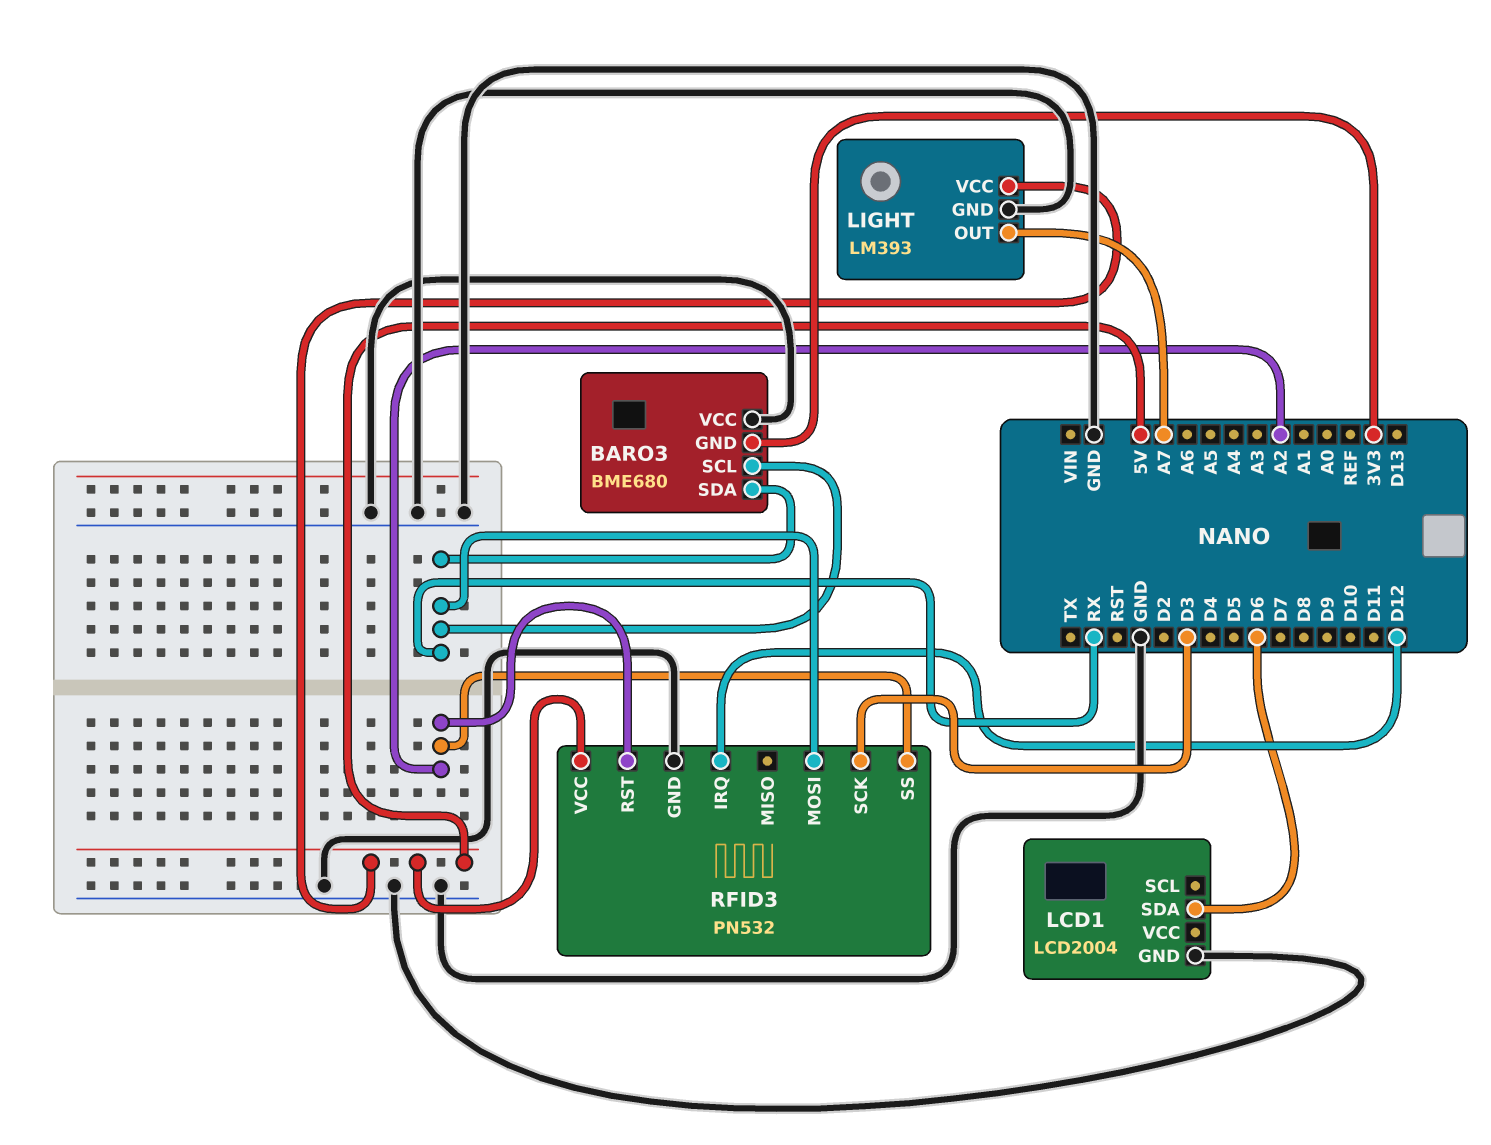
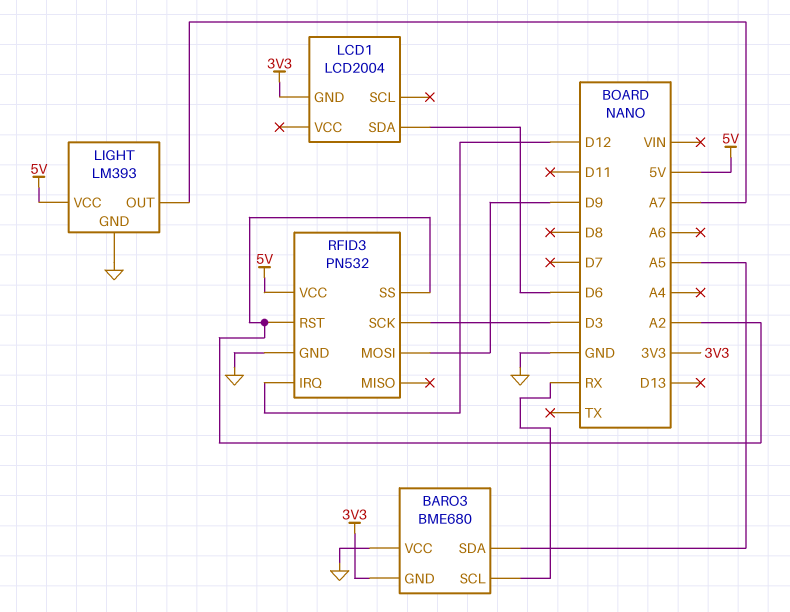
BARO3 pin SDA: RX -> A5
LCD1 pin GND: GND -> 3V3
RFID3 pin MOSI: RX -> D9

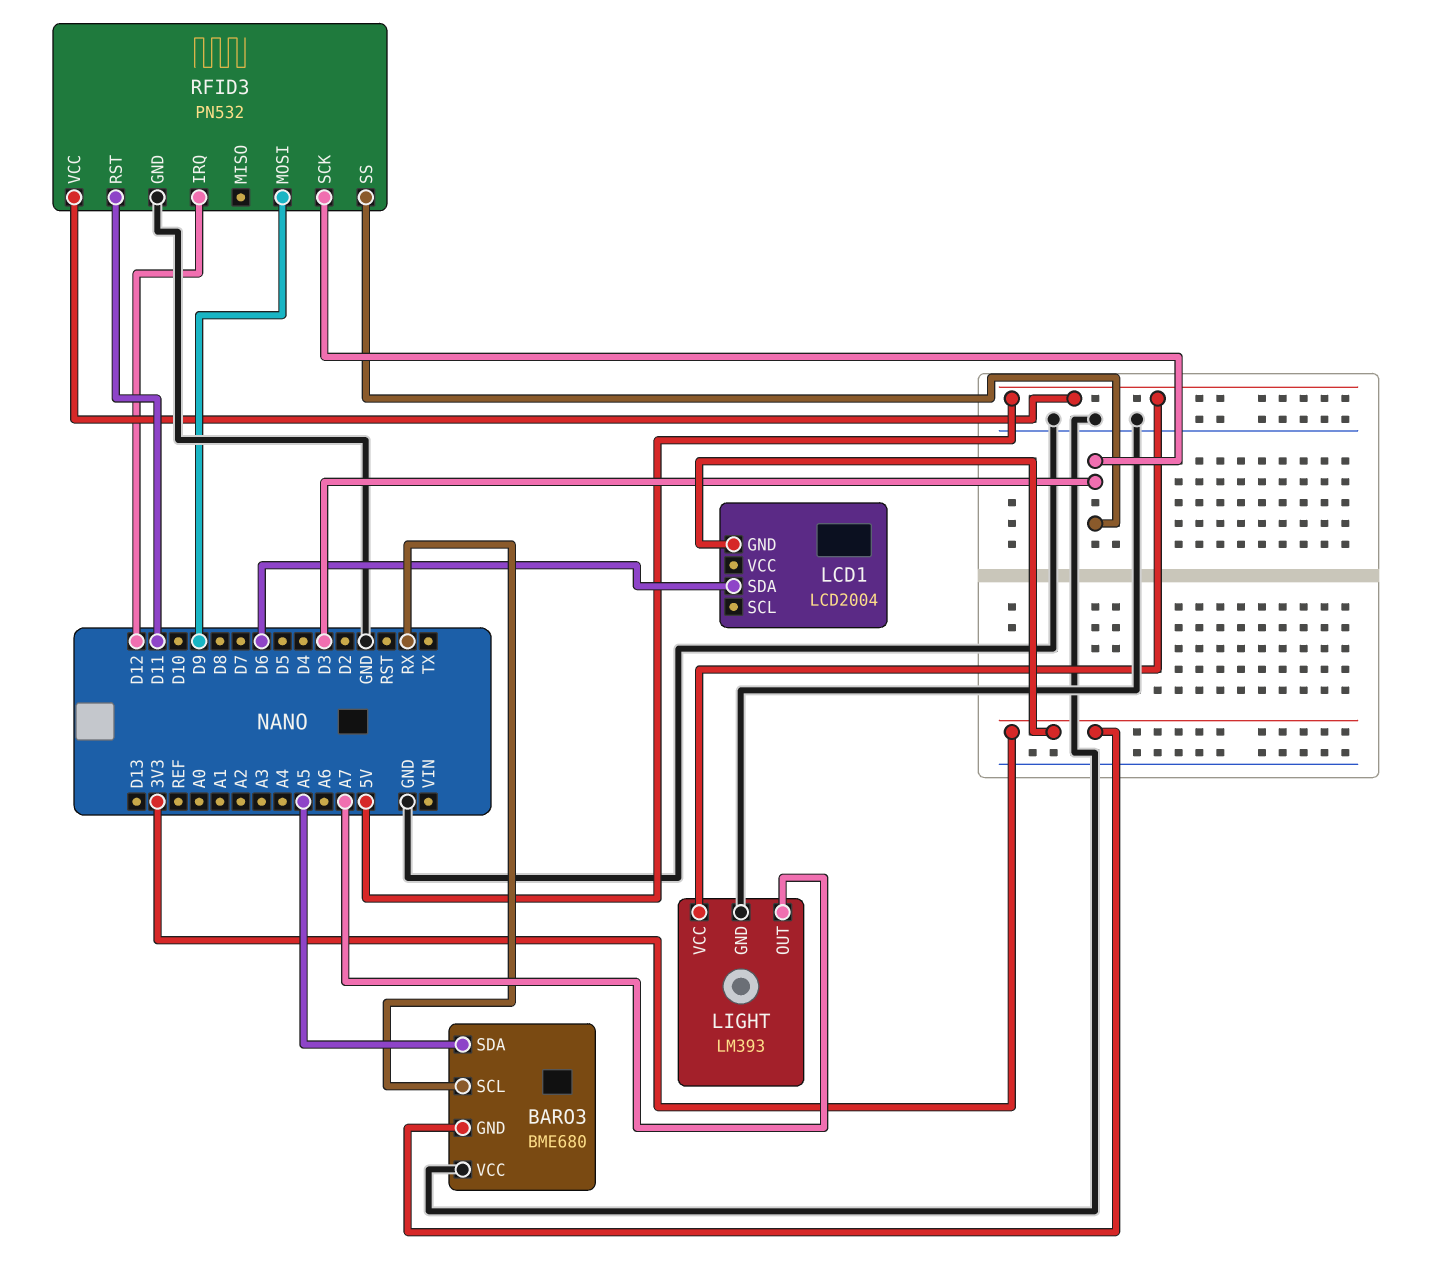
RFID3 pin RST: A2 -> D11
RFID3 pin SS: A2 -> D3

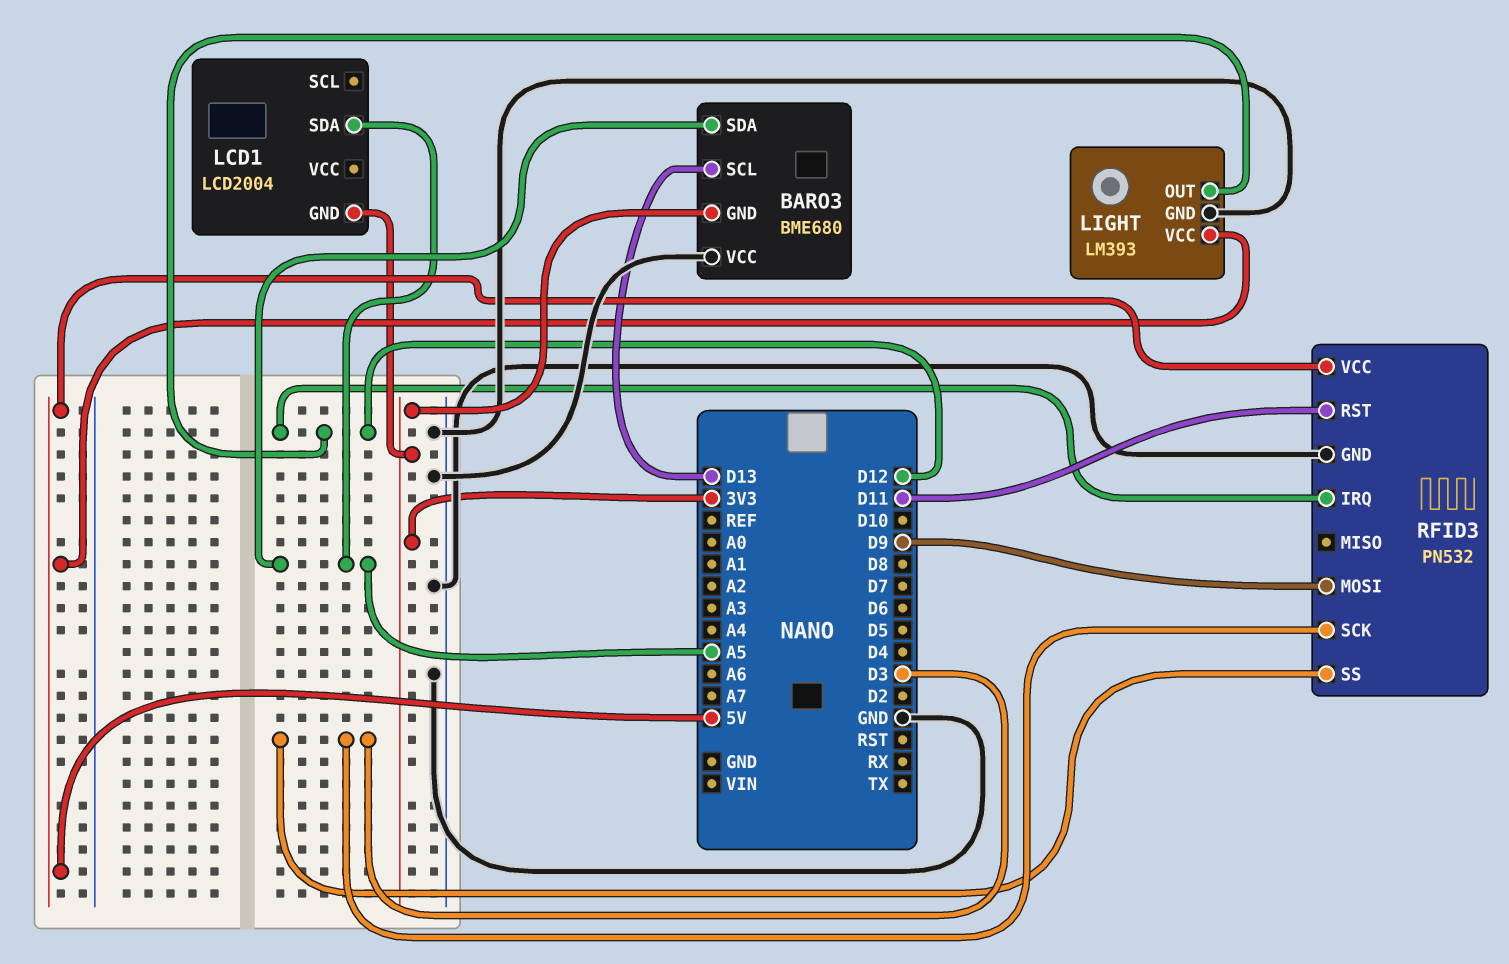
BARO3 pin SCL: RX -> D13
LCD1 pin SDA: D6 -> A5
LIGHT pin OUT: A7 -> D12

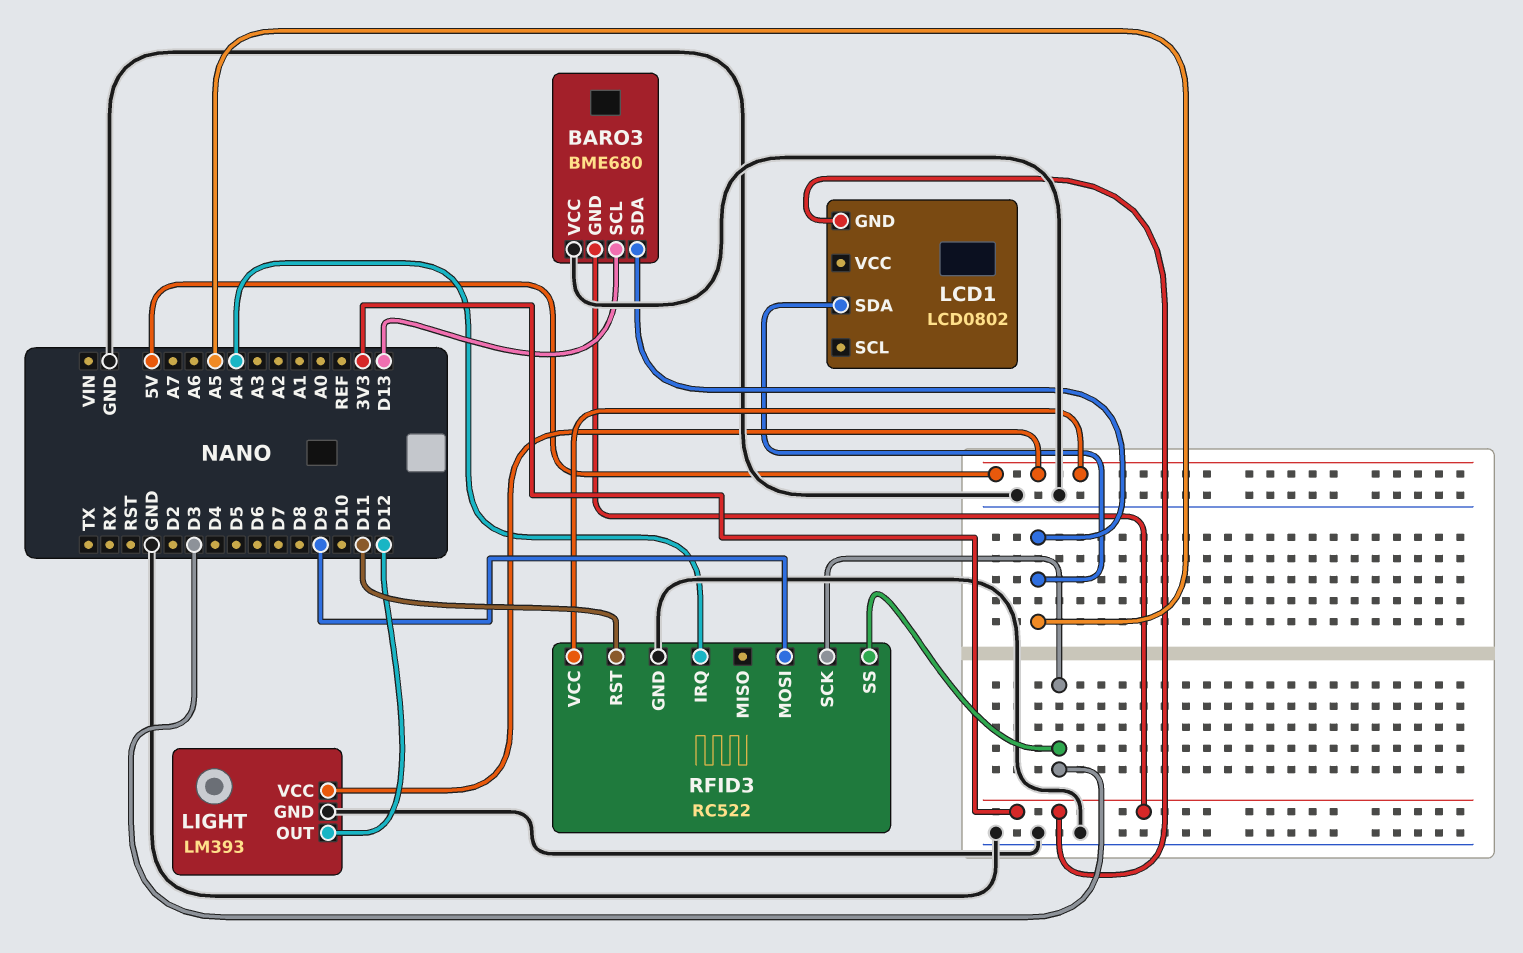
LCD1: LCD2004 -> LCD0802
RFID3: PN532 -> RC522
RFID3 pin IRQ: D12 -> A4

